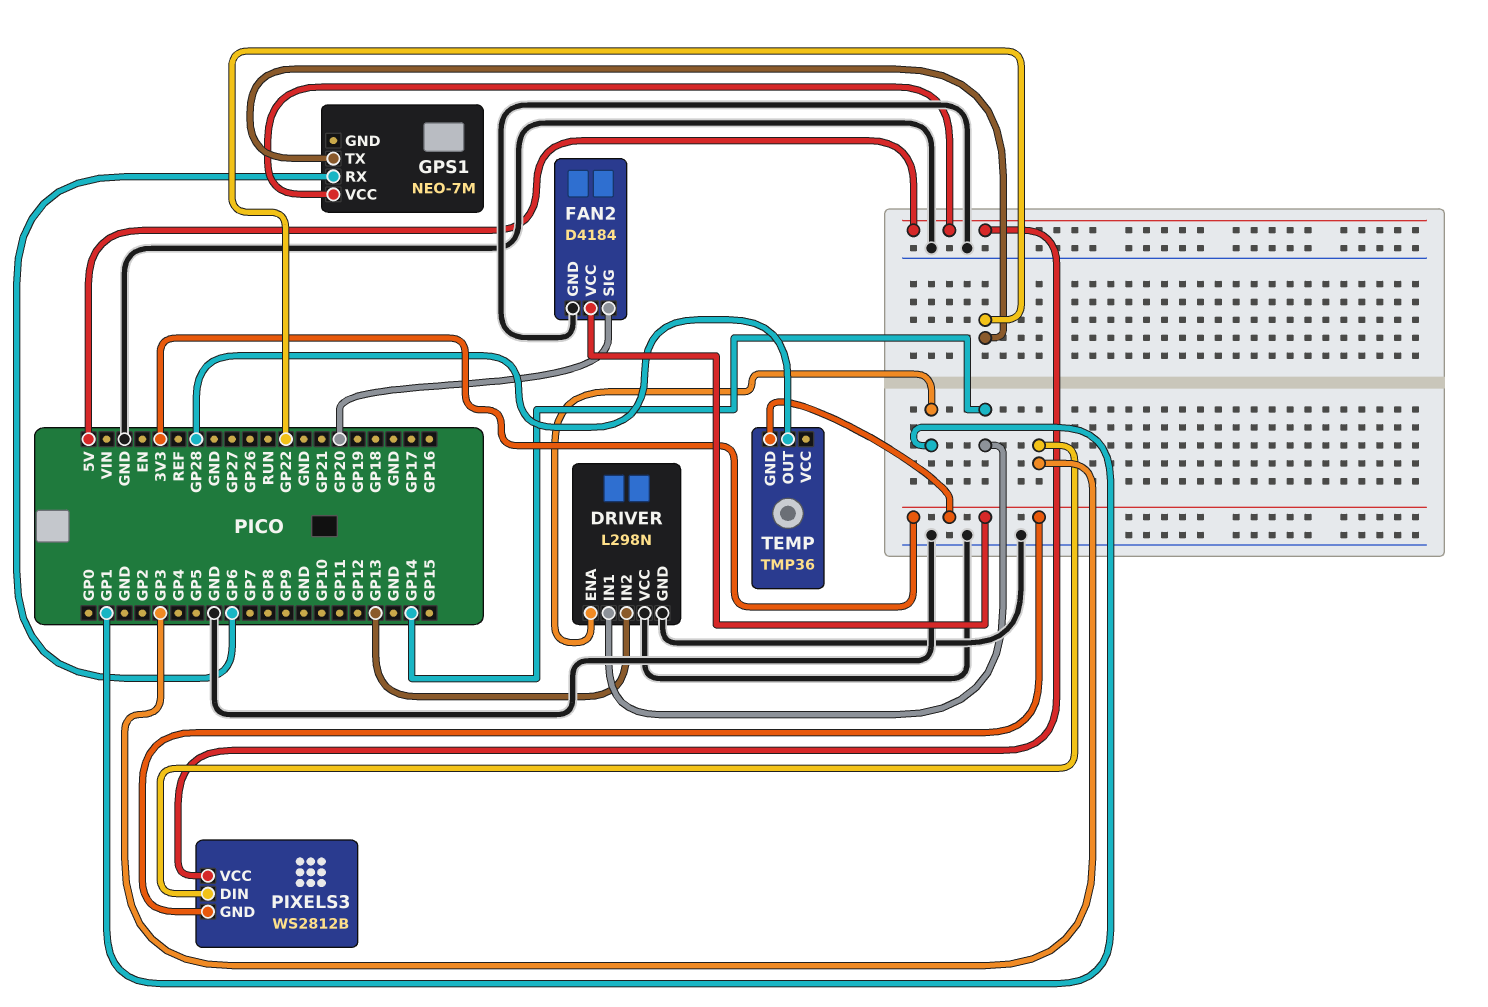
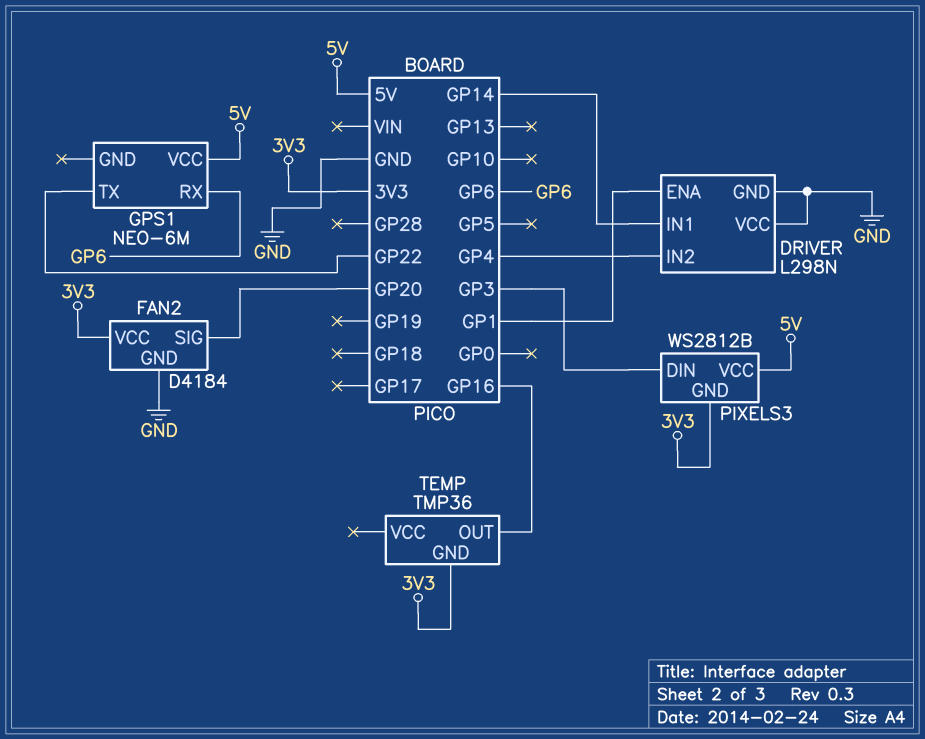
DRIVER pin IN2: GP13 -> GP4
GPS1: NEO-7M -> NEO-6M
TEMP pin OUT: GP28 -> GP16

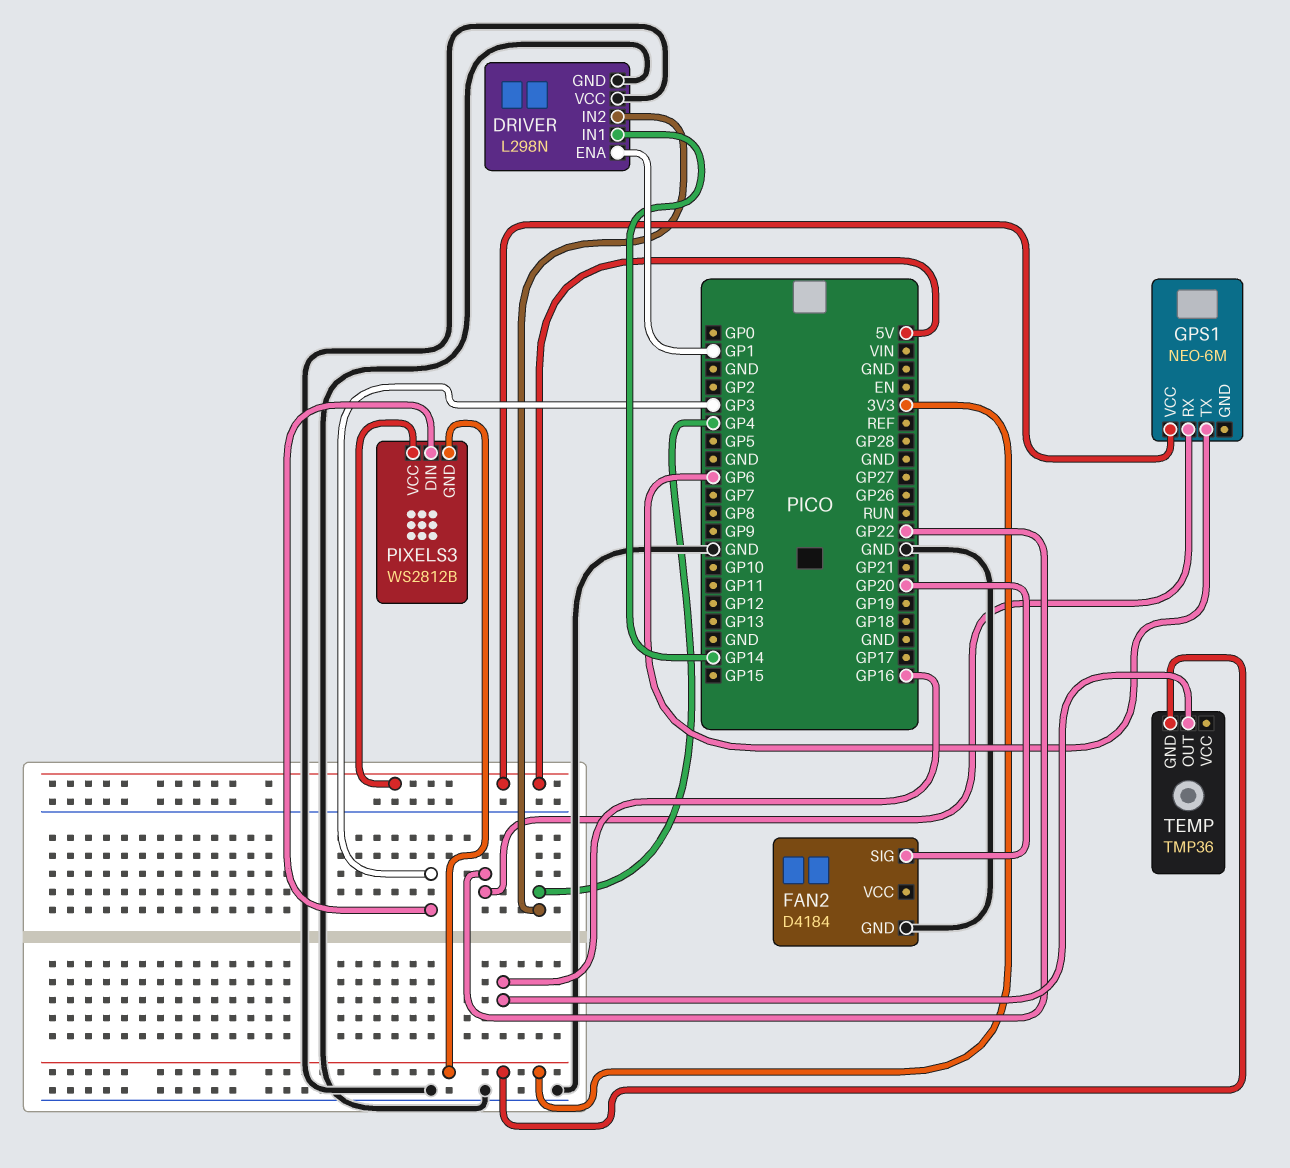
FAN2 pin VCC: 3V3 -> none
GPS1 pin RX: GP6 -> GP22
GPS1 pin TX: GP22 -> GP6

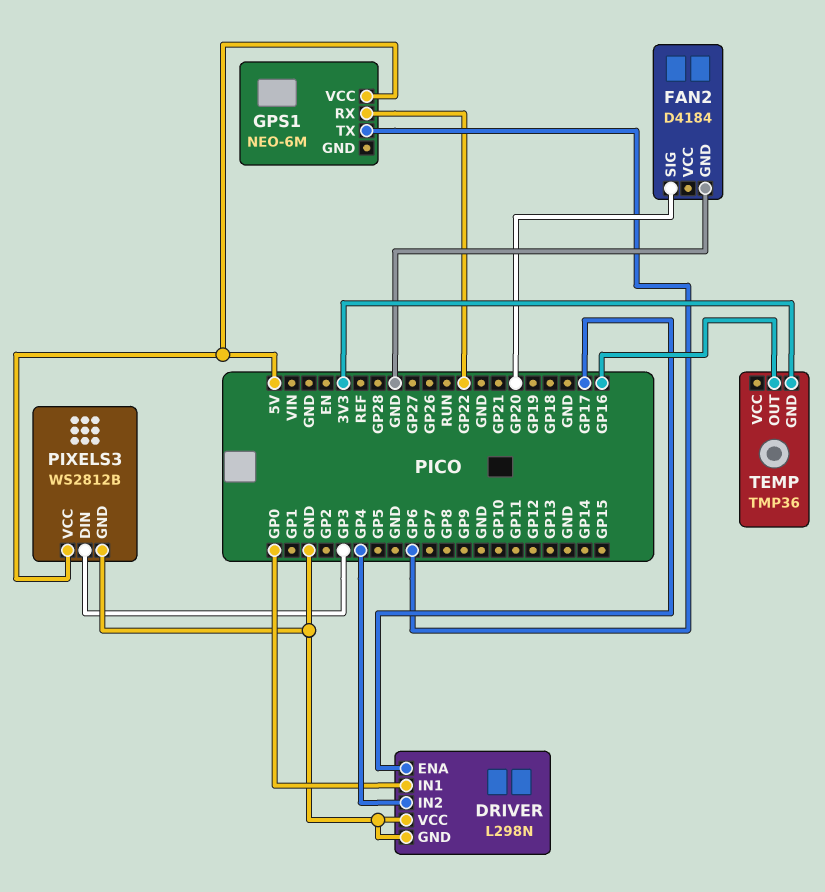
DRIVER pin ENA: GP1 -> GP17
DRIVER pin IN1: GP14 -> GP0
PIXELS3 pin GND: 3V3 -> GND

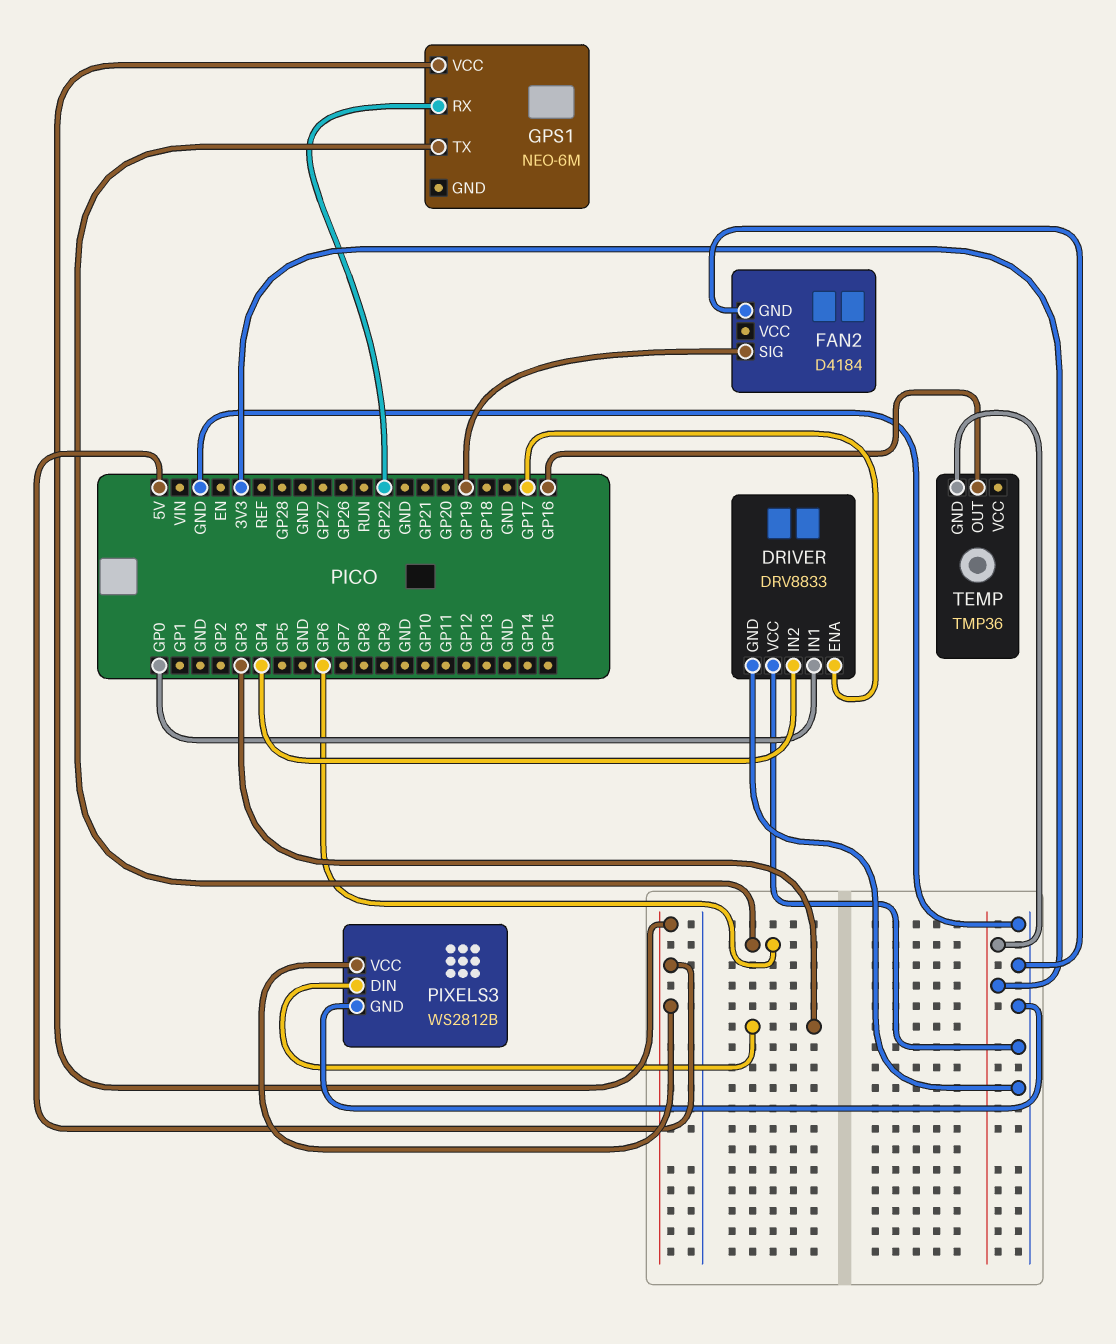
DRIVER: L298N -> DRV8833
FAN2 pin SIG: GP20 -> GP19

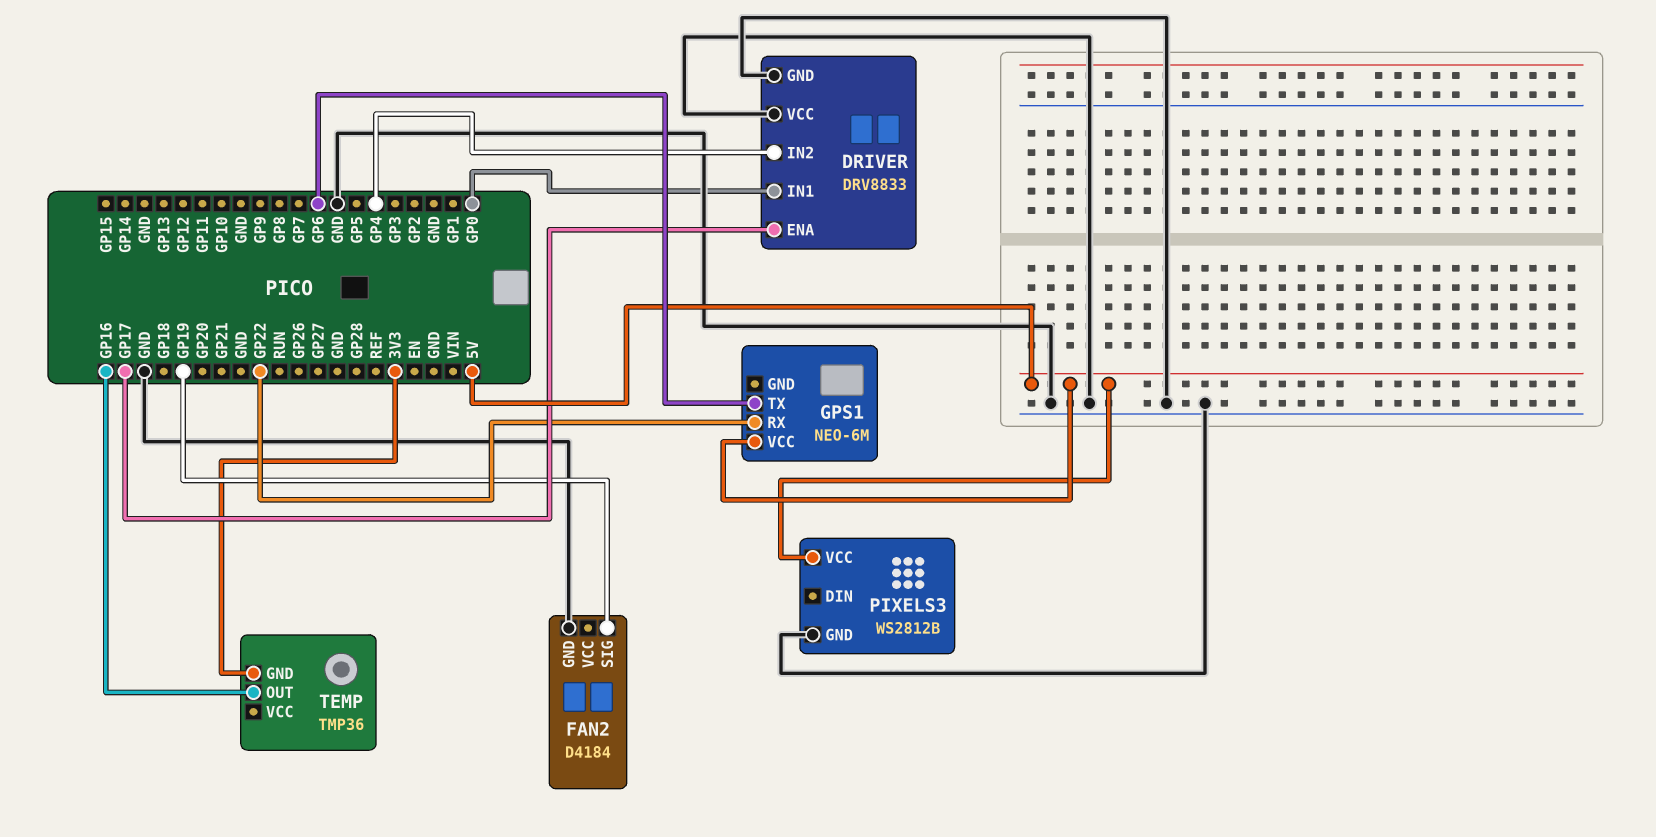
PIXELS3 pin DIN: GP3 -> none

